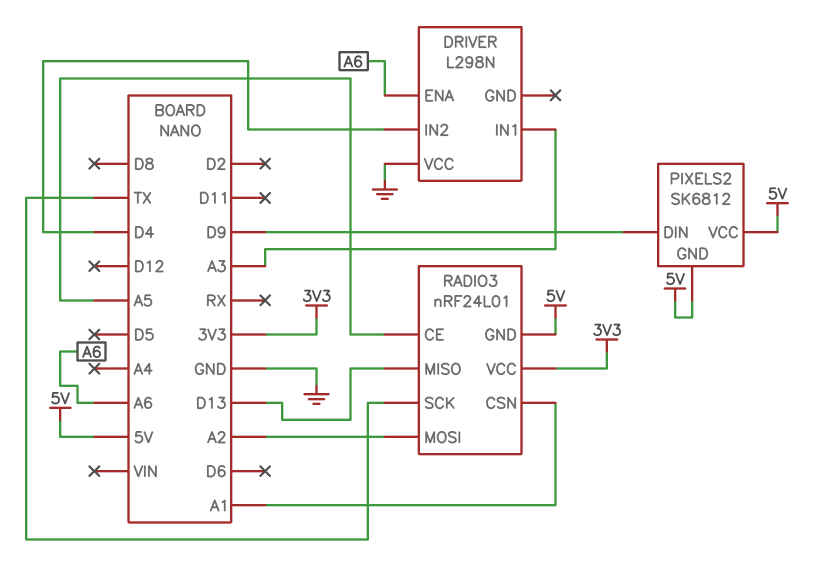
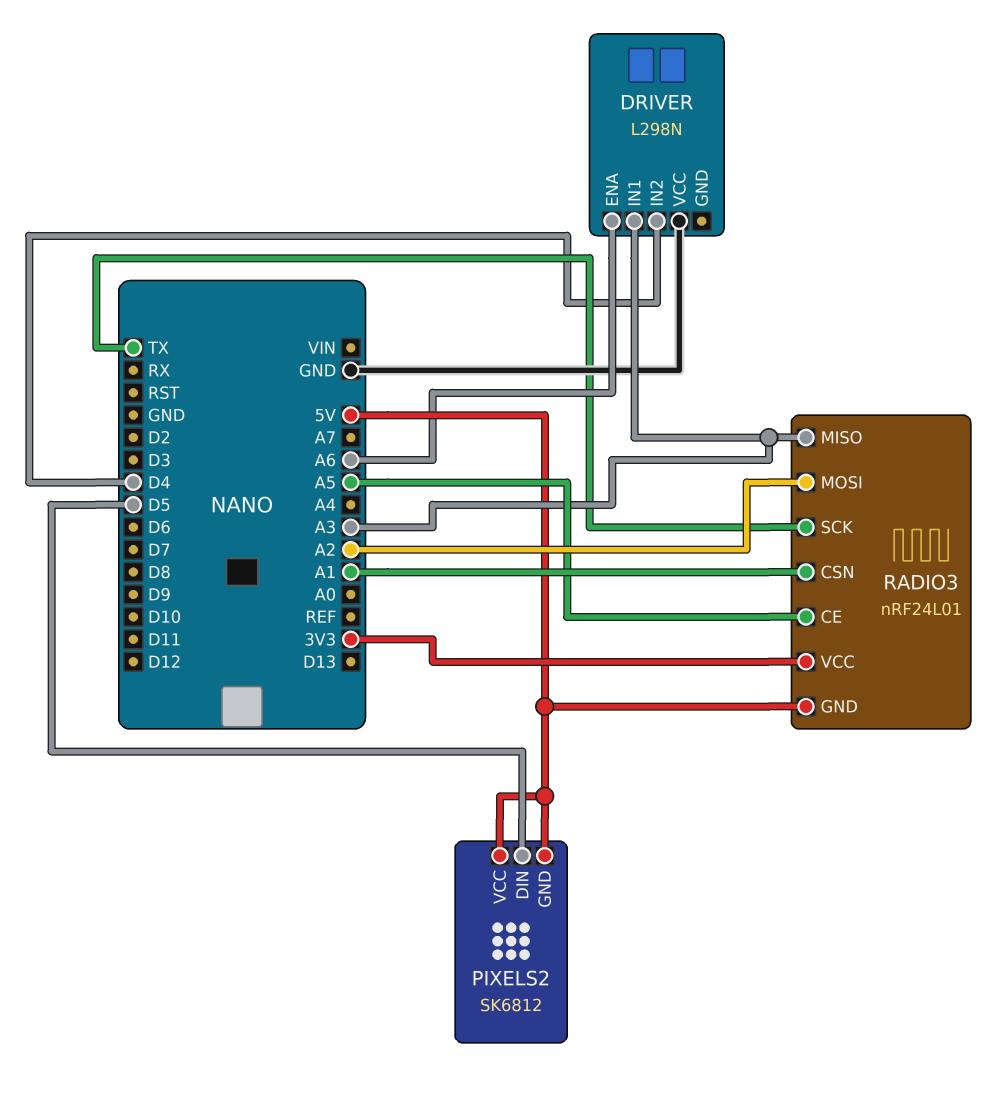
PIXELS2 pin DIN: D9 -> D5
RADIO3 pin MISO: D13 -> A3

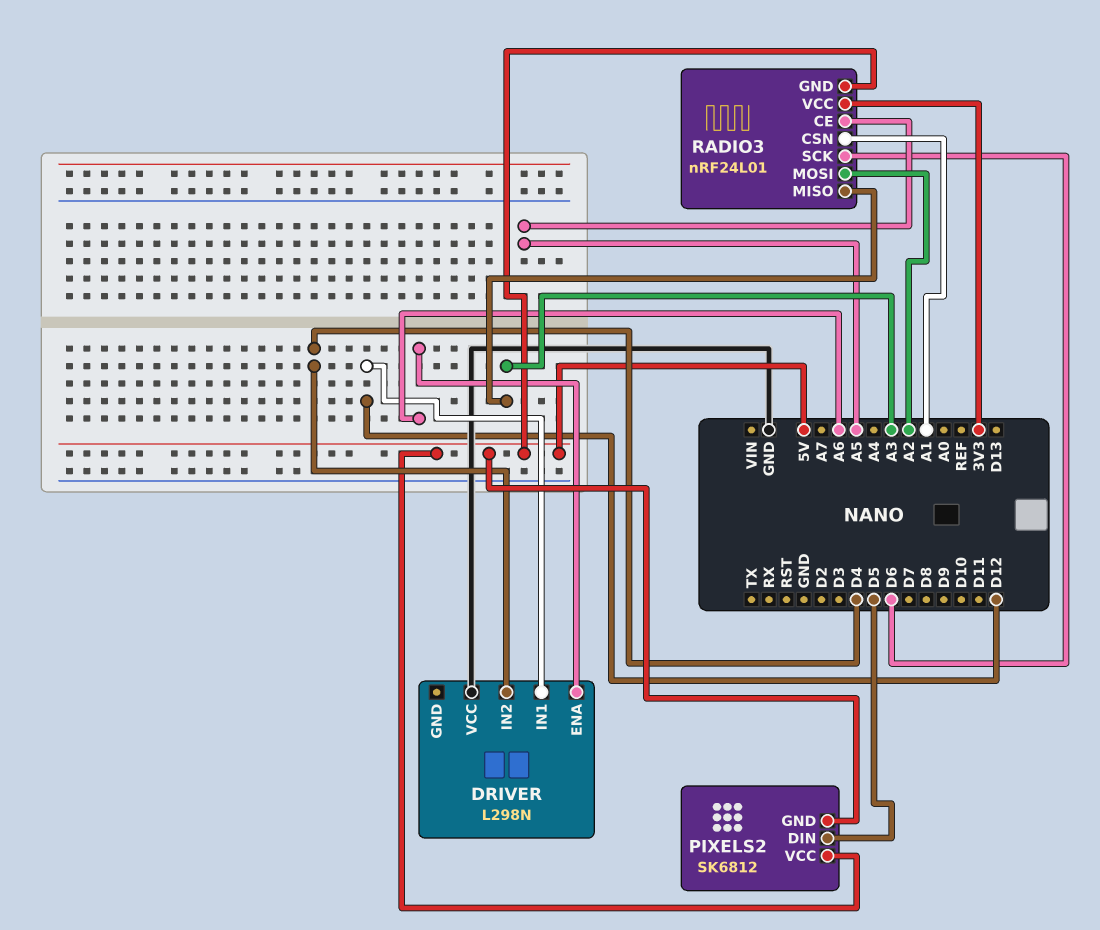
DRIVER pin IN1: A3 -> D12
RADIO3 pin SCK: TX -> D6

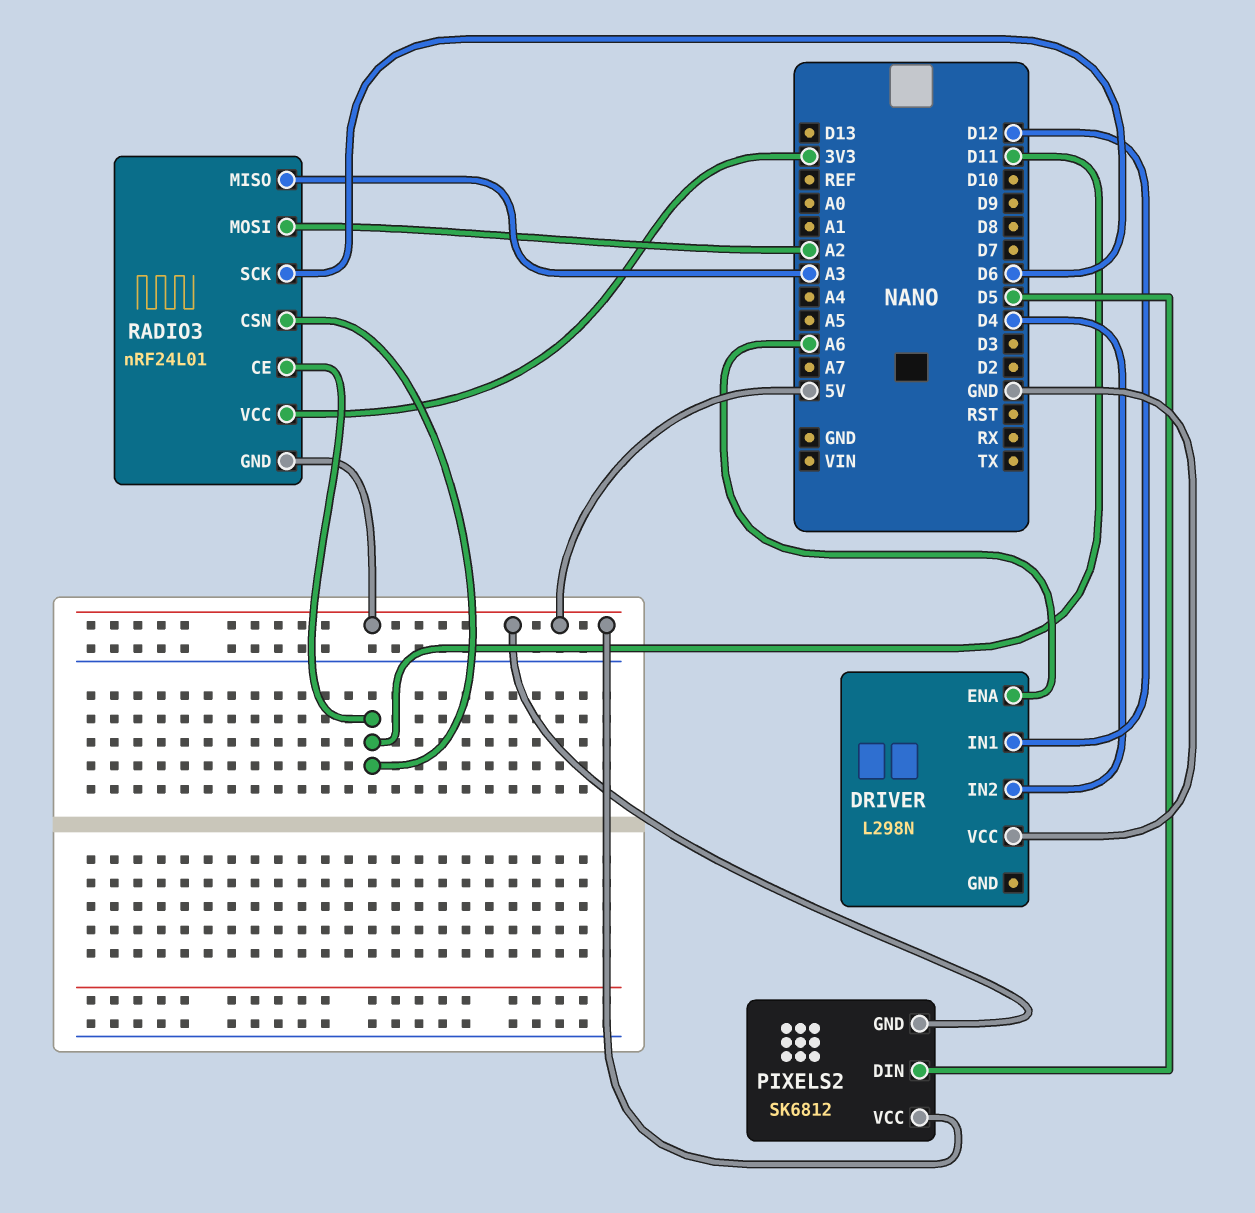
RADIO3 pin CE: A5 -> D11
RADIO3 pin CSN: A1 -> D11

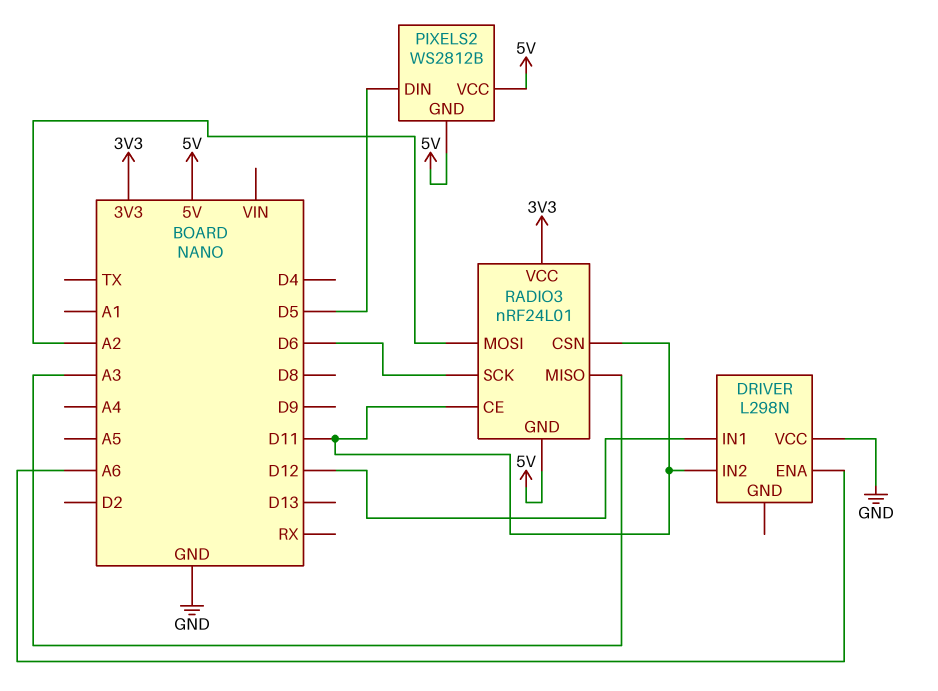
DRIVER pin IN2: D4 -> D11
PIXELS2: SK6812 -> WS2812B

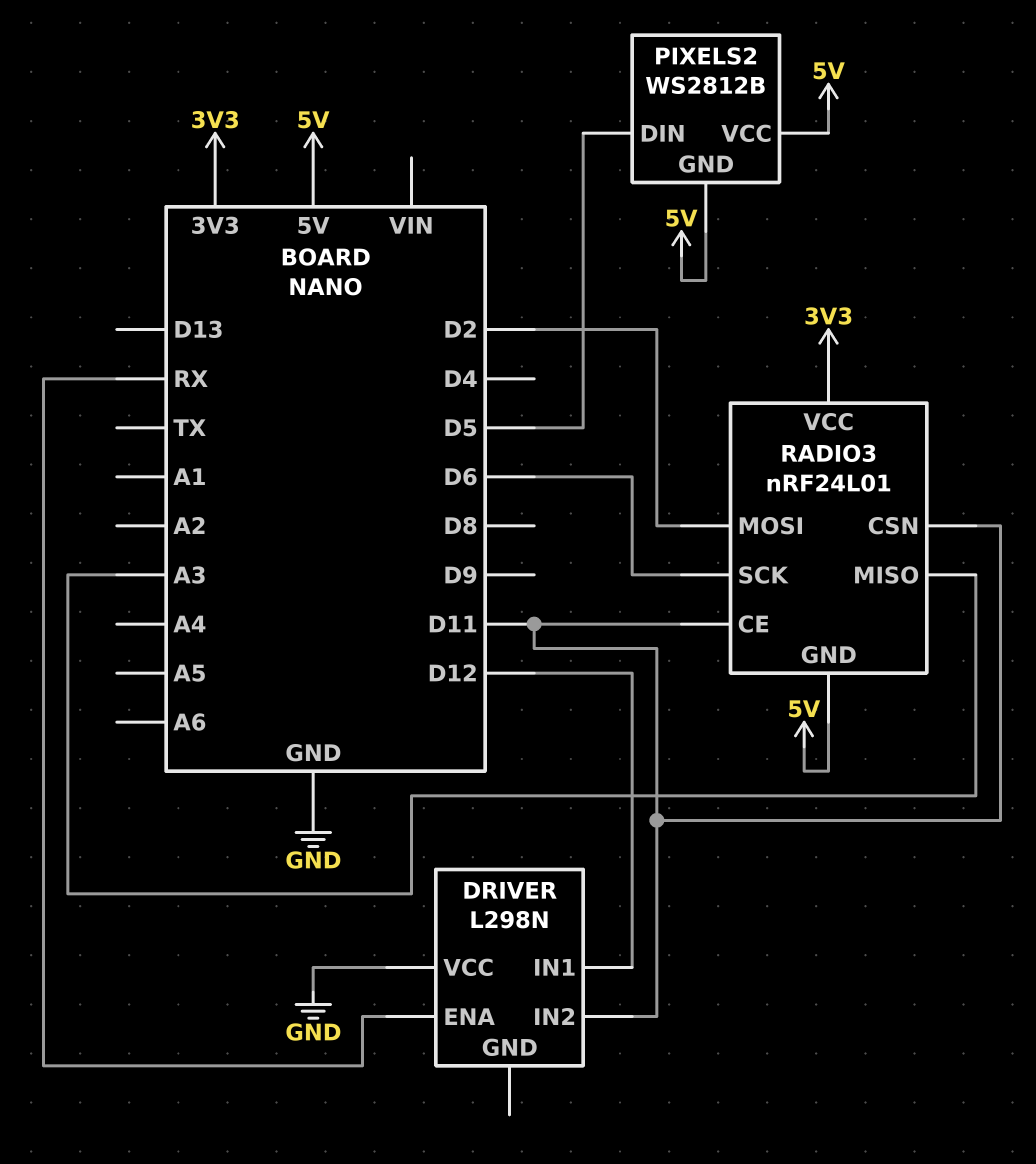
DRIVER pin ENA: A6 -> RX
RADIO3 pin MOSI: A2 -> D2

